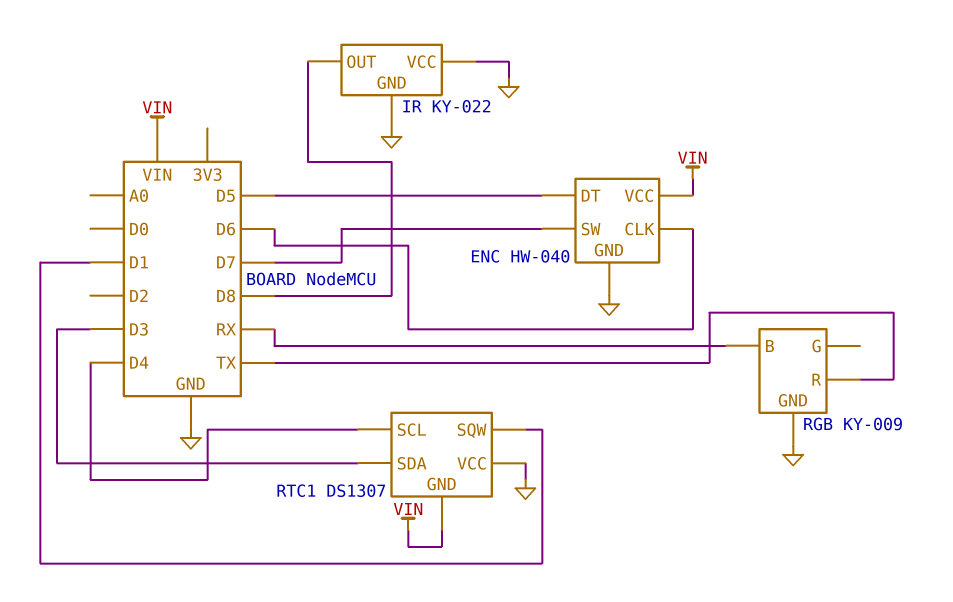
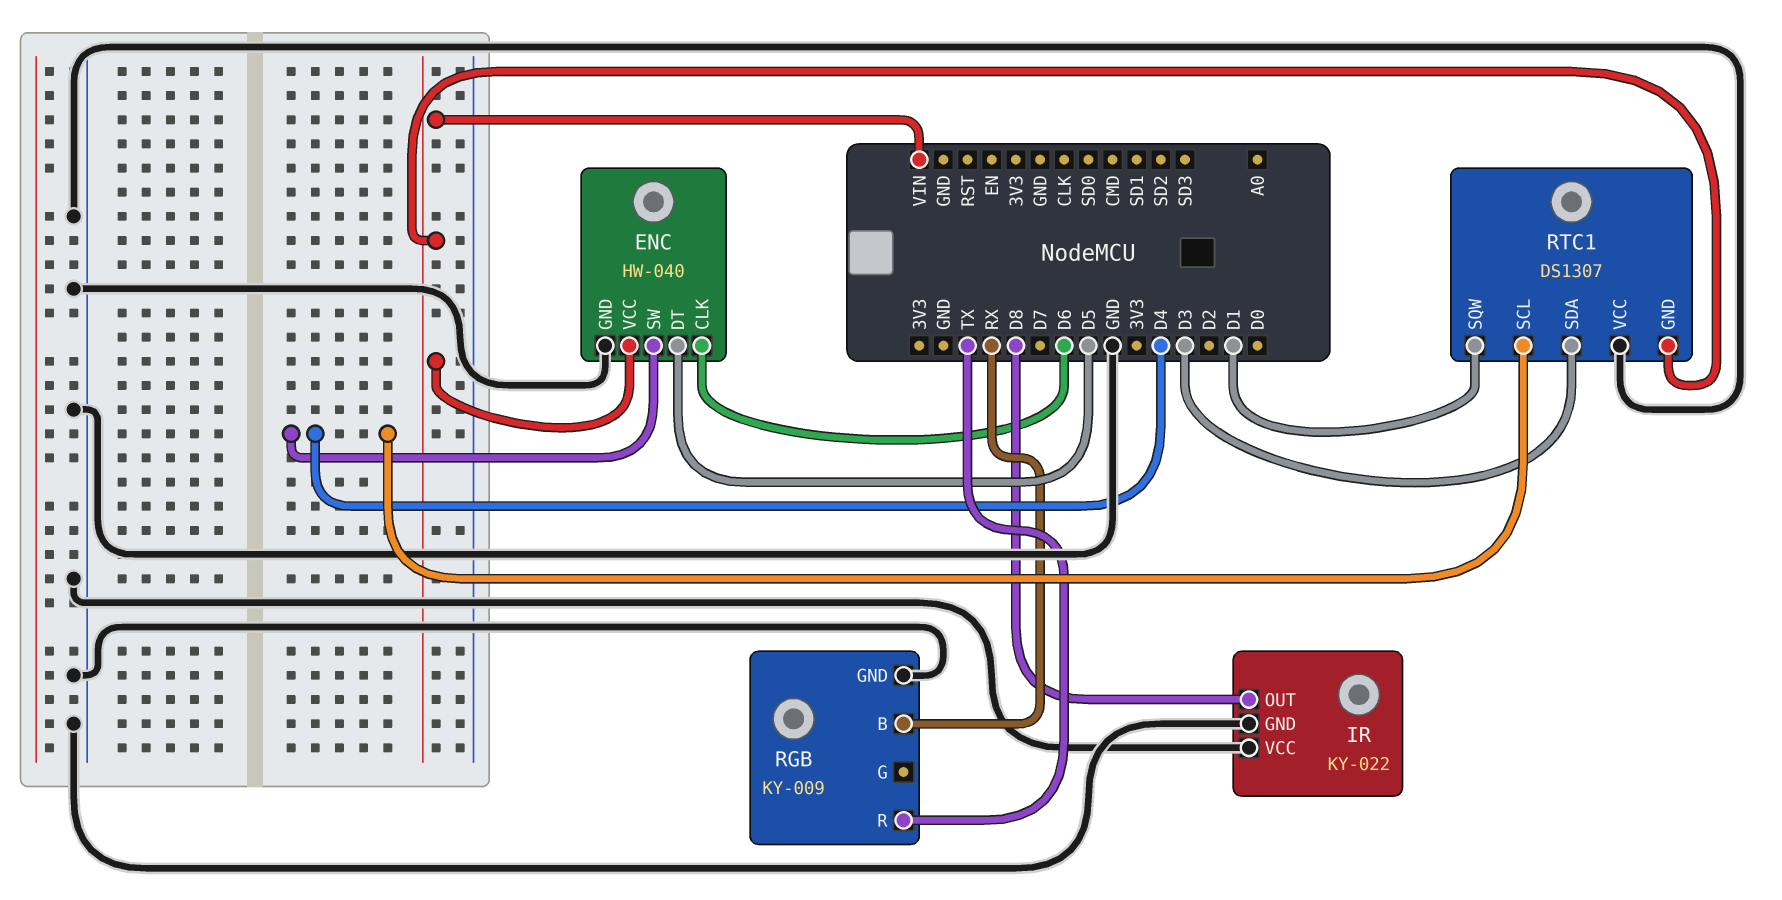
ENC pin SW: D7 -> D4

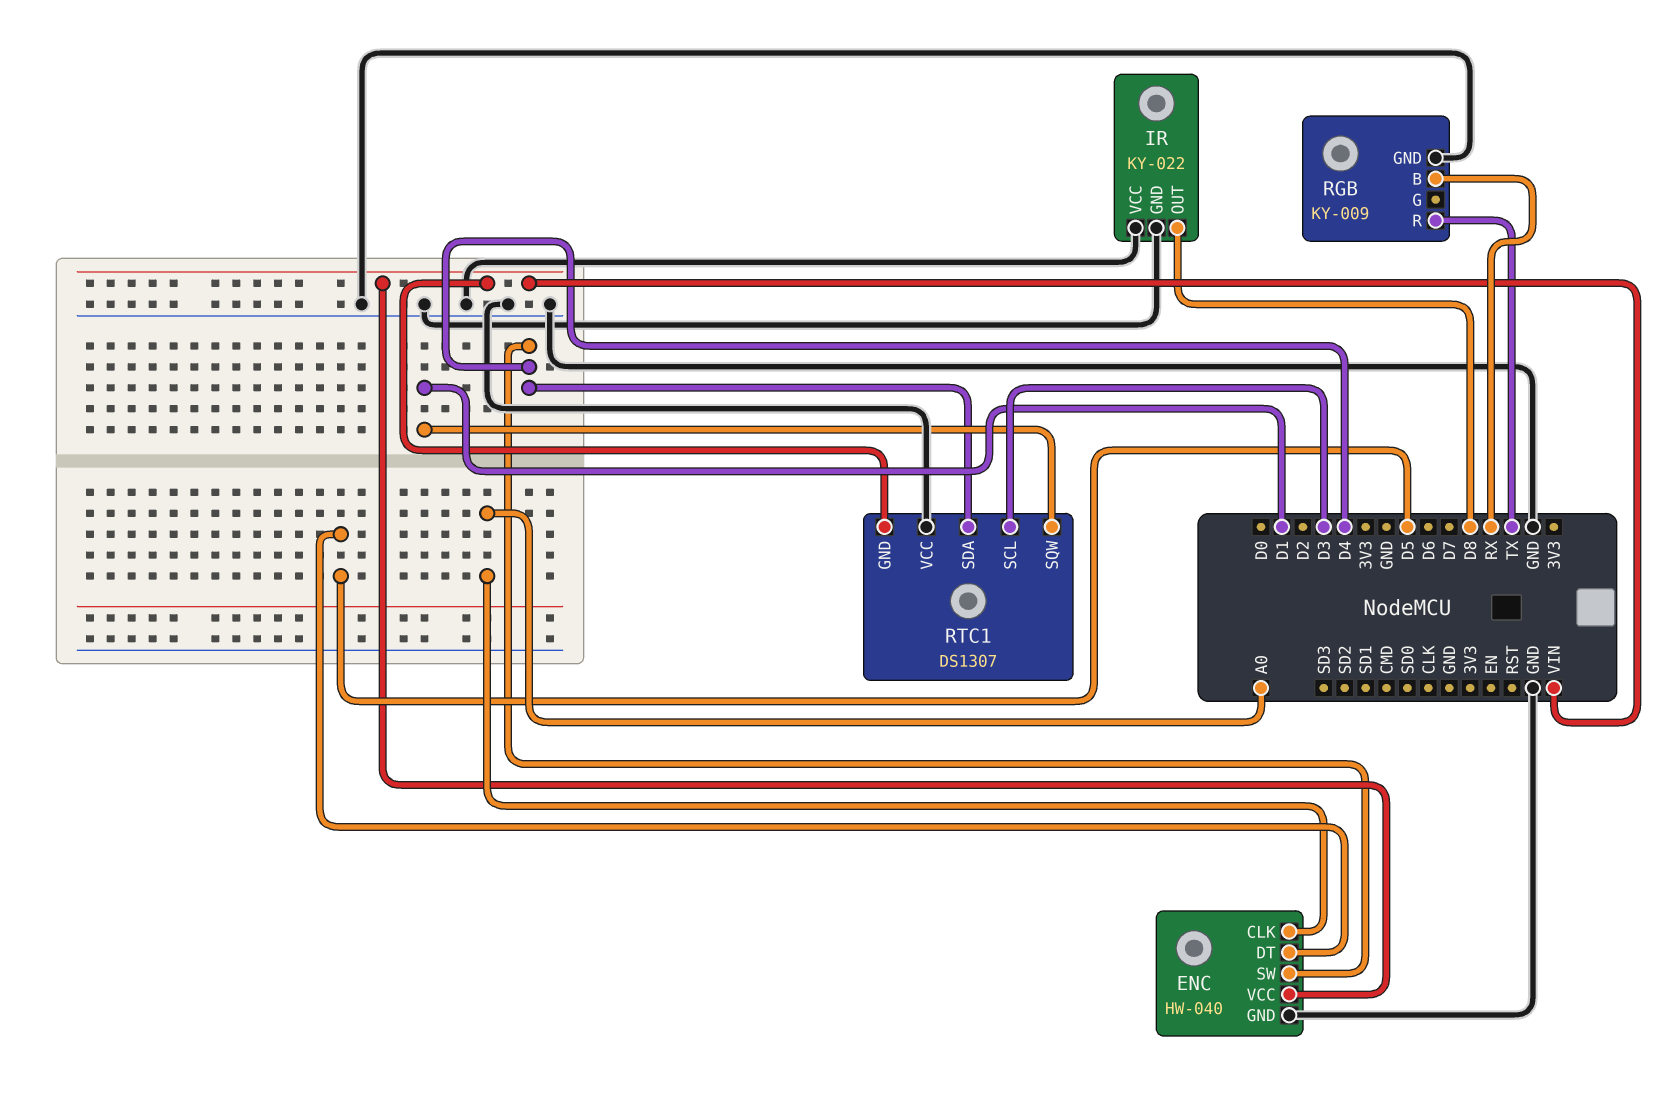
ENC pin CLK: D6 -> A0
RTC1 pin SCL: D4 -> D3
RTC1 pin SDA: D3 -> D4

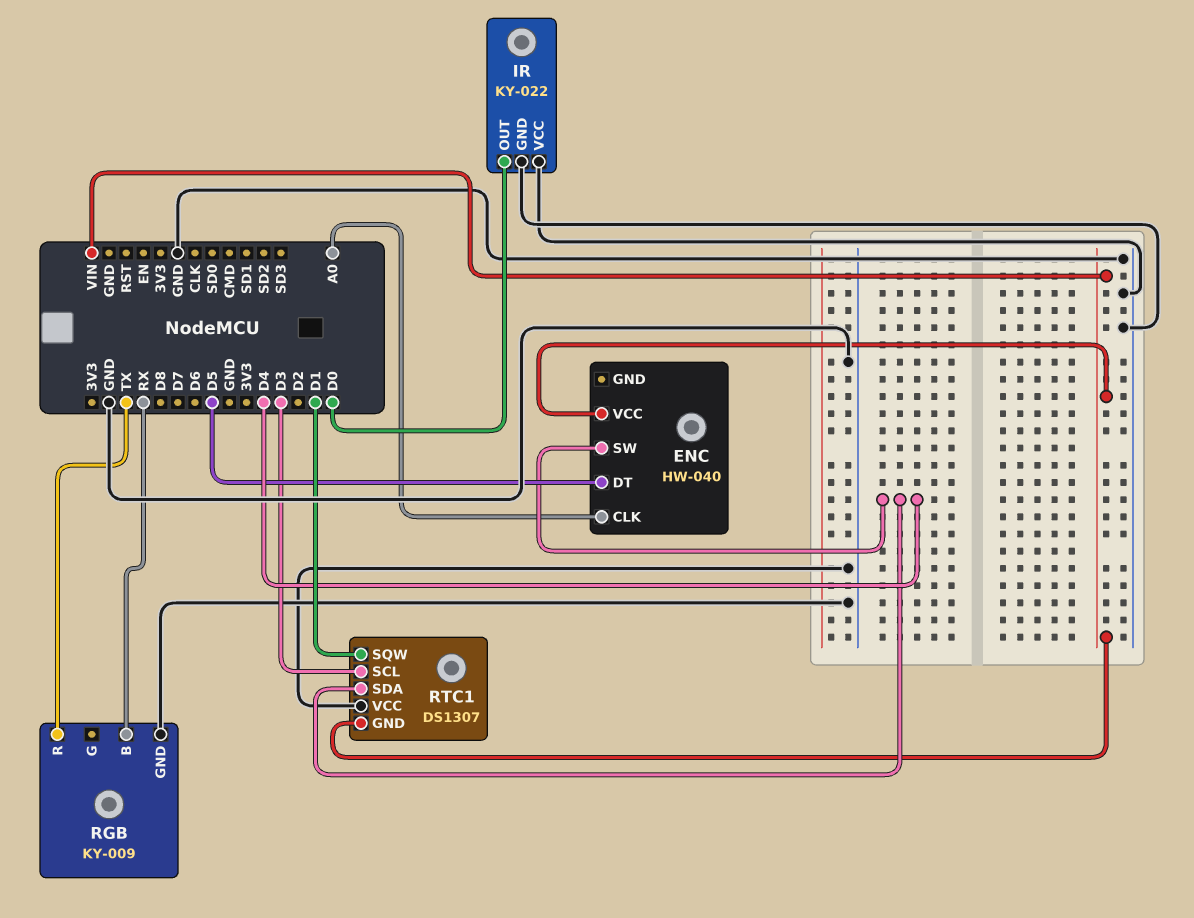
ENC pin GND: GND -> none
IR pin OUT: D8 -> D0

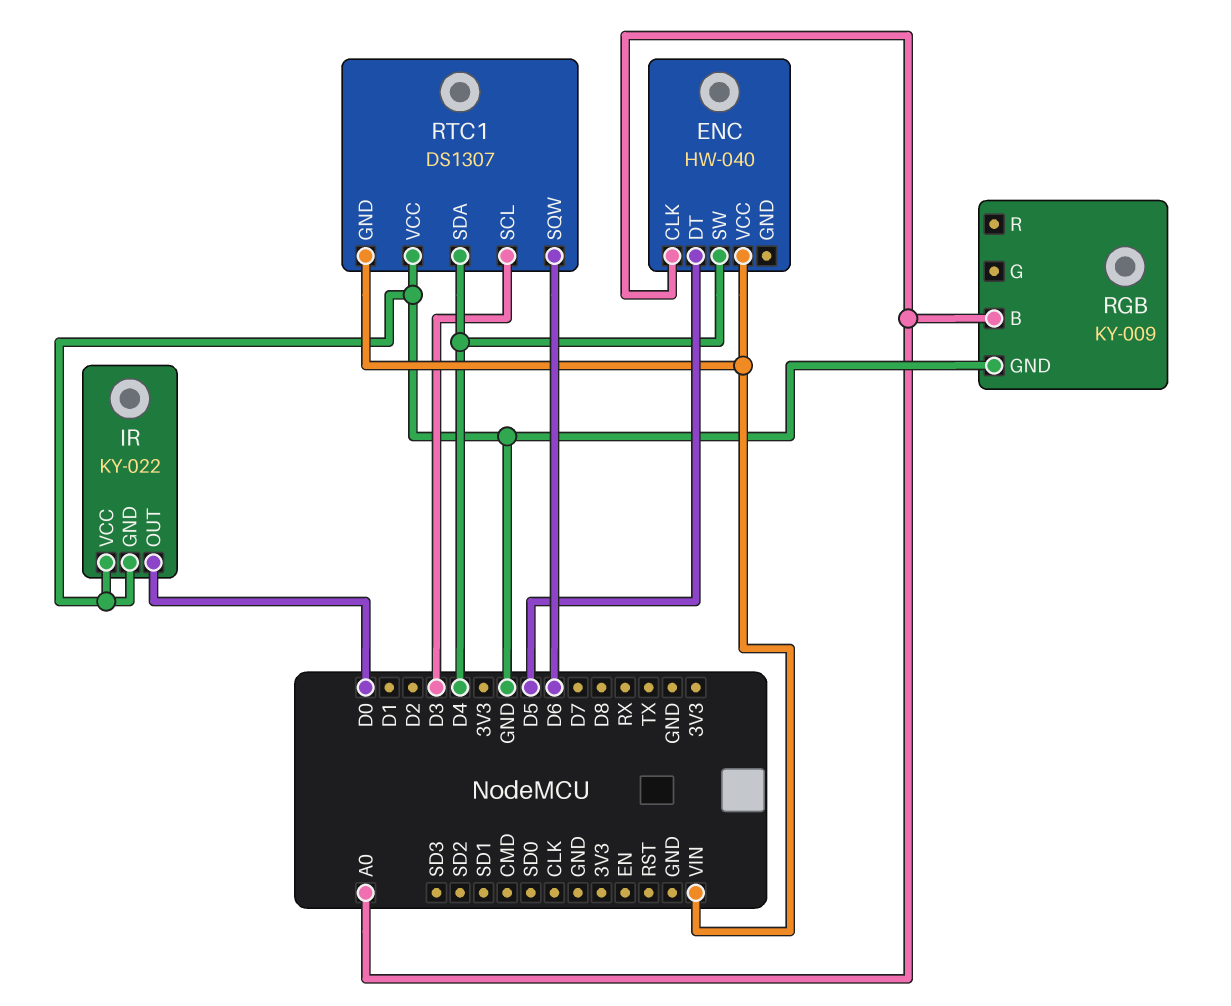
RGB pin B: RX -> A0
RGB pin R: TX -> none
RTC1 pin SQW: D1 -> D6

